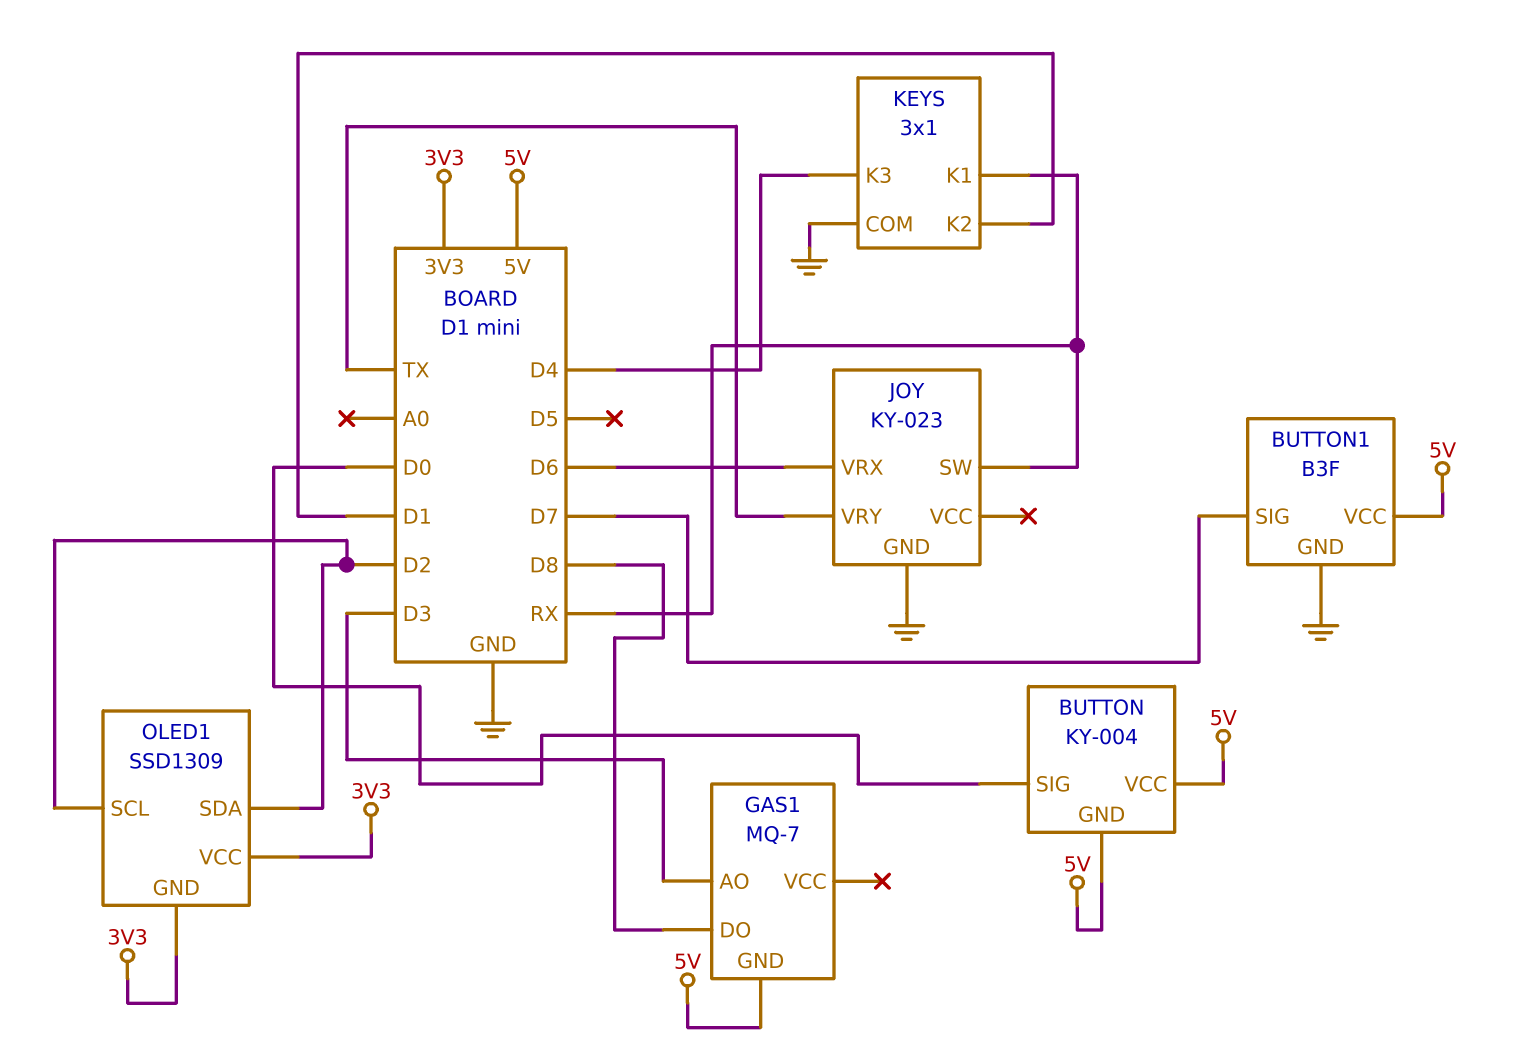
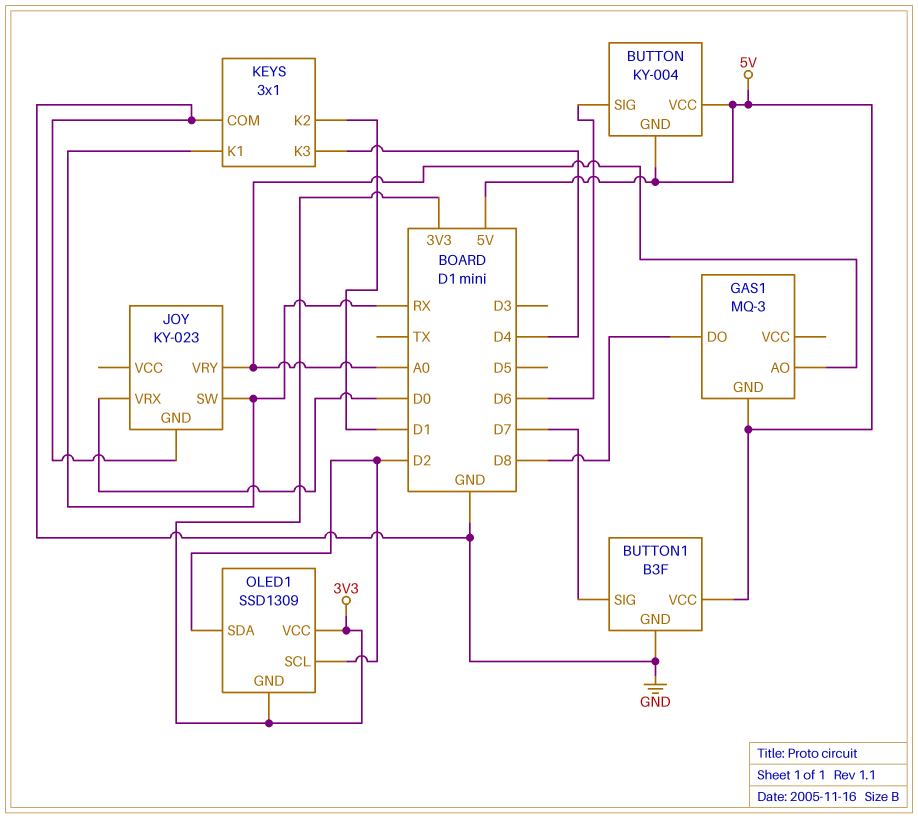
BUTTON pin SIG: D0 -> D6
GAS1: MQ-7 -> MQ-3
GAS1 pin AO: D3 -> A0
JOY pin VRX: D6 -> D0
JOY pin VRY: TX -> A0

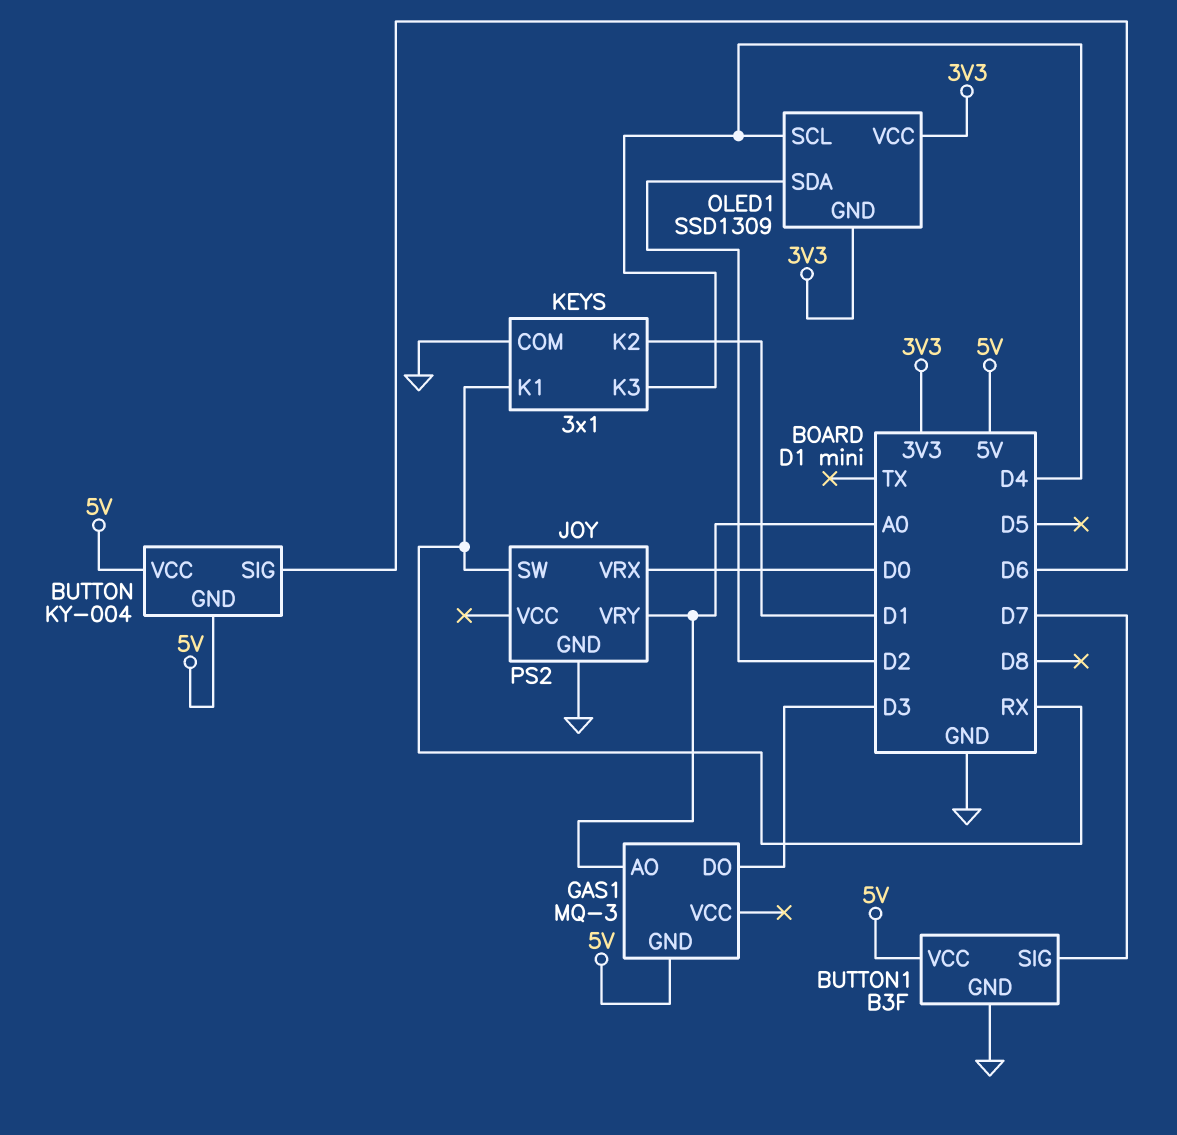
GAS1 pin DO: D8 -> D3
JOY: KY-023 -> PS2
OLED1 pin SCL: D2 -> D4

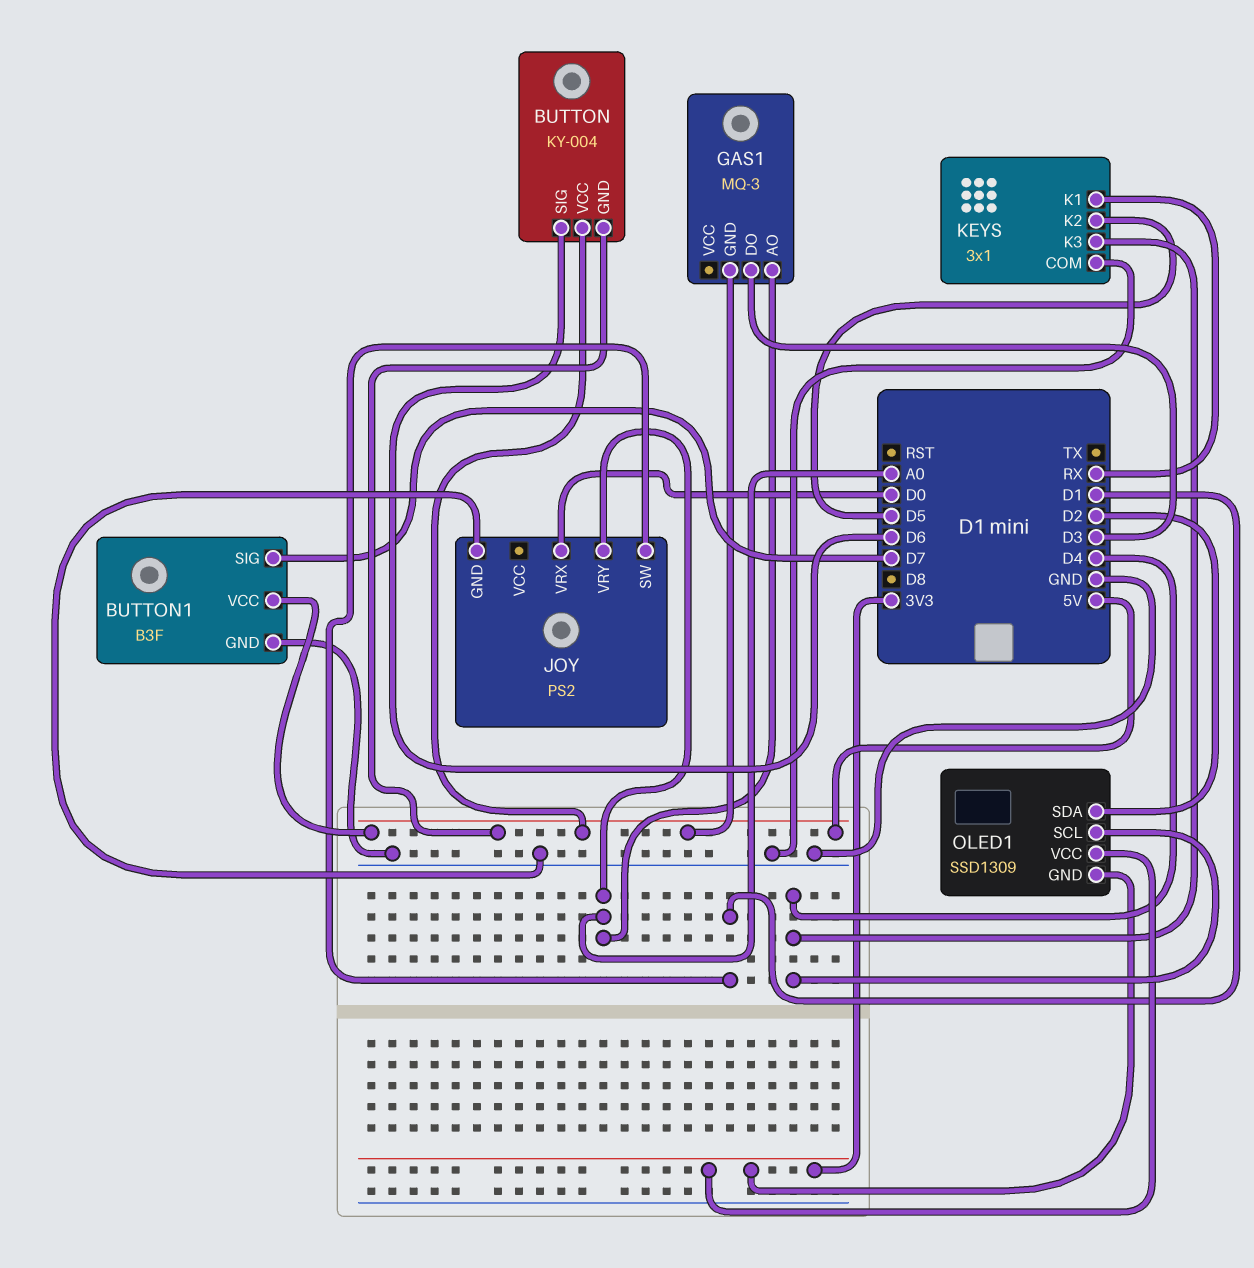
JOY pin SW: RX -> D1
KEYS pin K2: D1 -> D5

